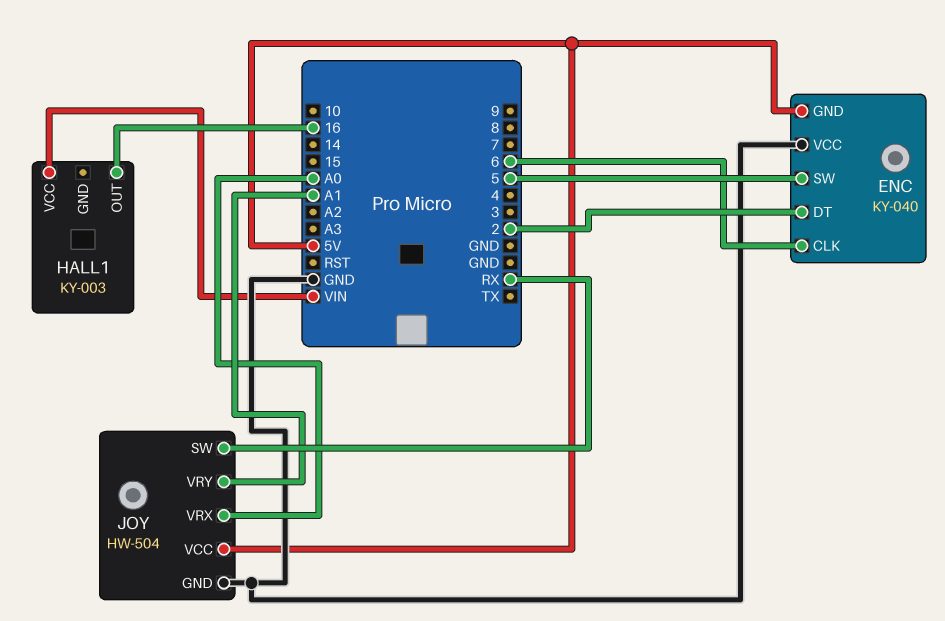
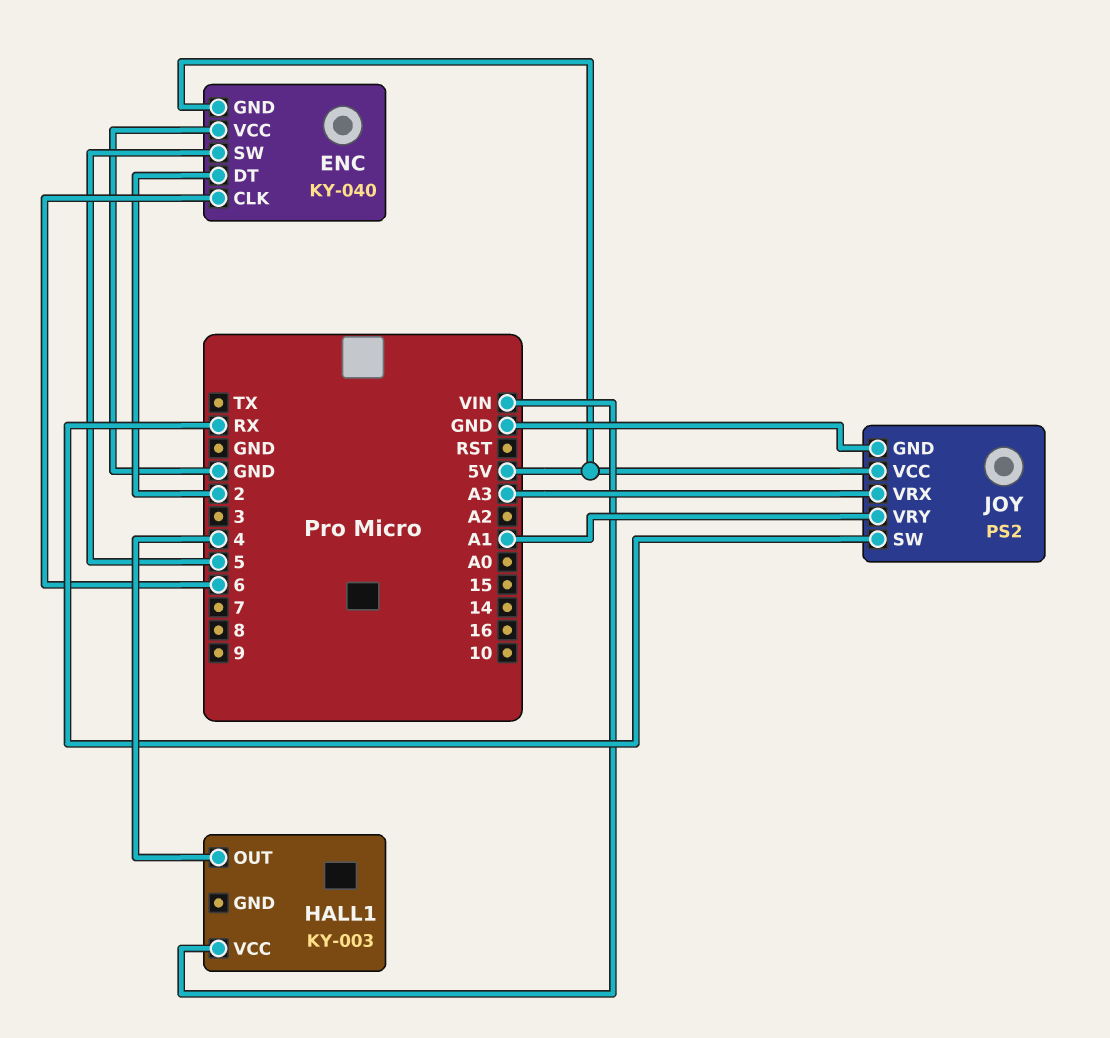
HALL1 pin OUT: 16 -> 4
JOY: HW-504 -> PS2
JOY pin VRX: A0 -> A3

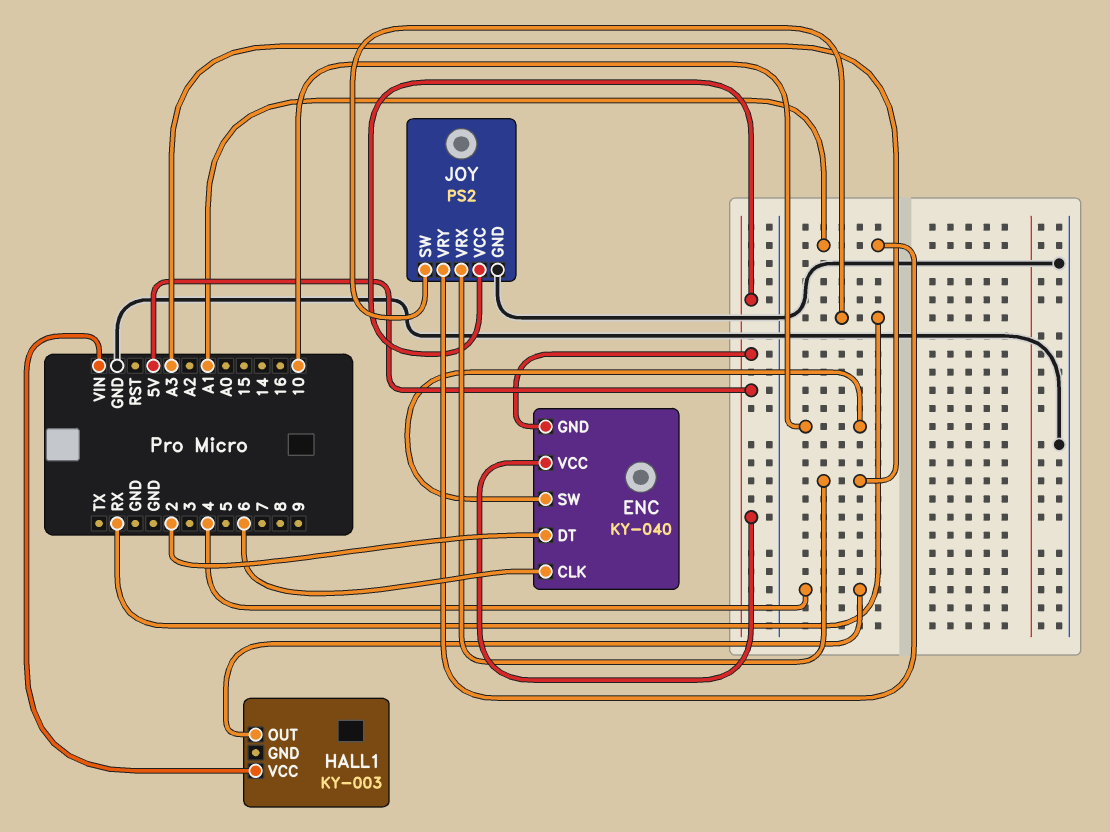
ENC pin SW: 5 -> 10
ENC pin VCC: GND -> 5V

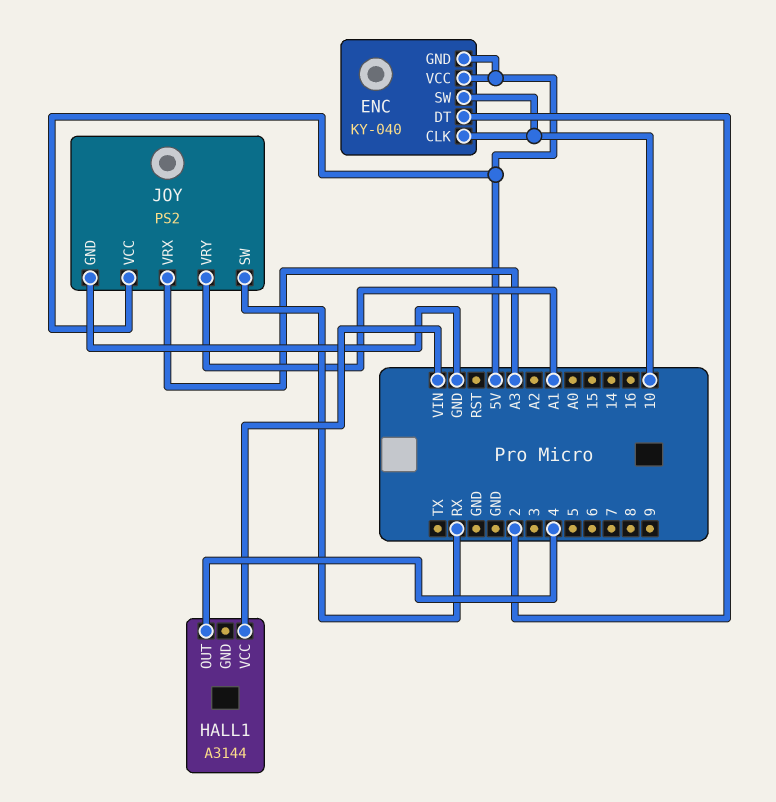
ENC pin CLK: 6 -> 10
HALL1: KY-003 -> A3144

